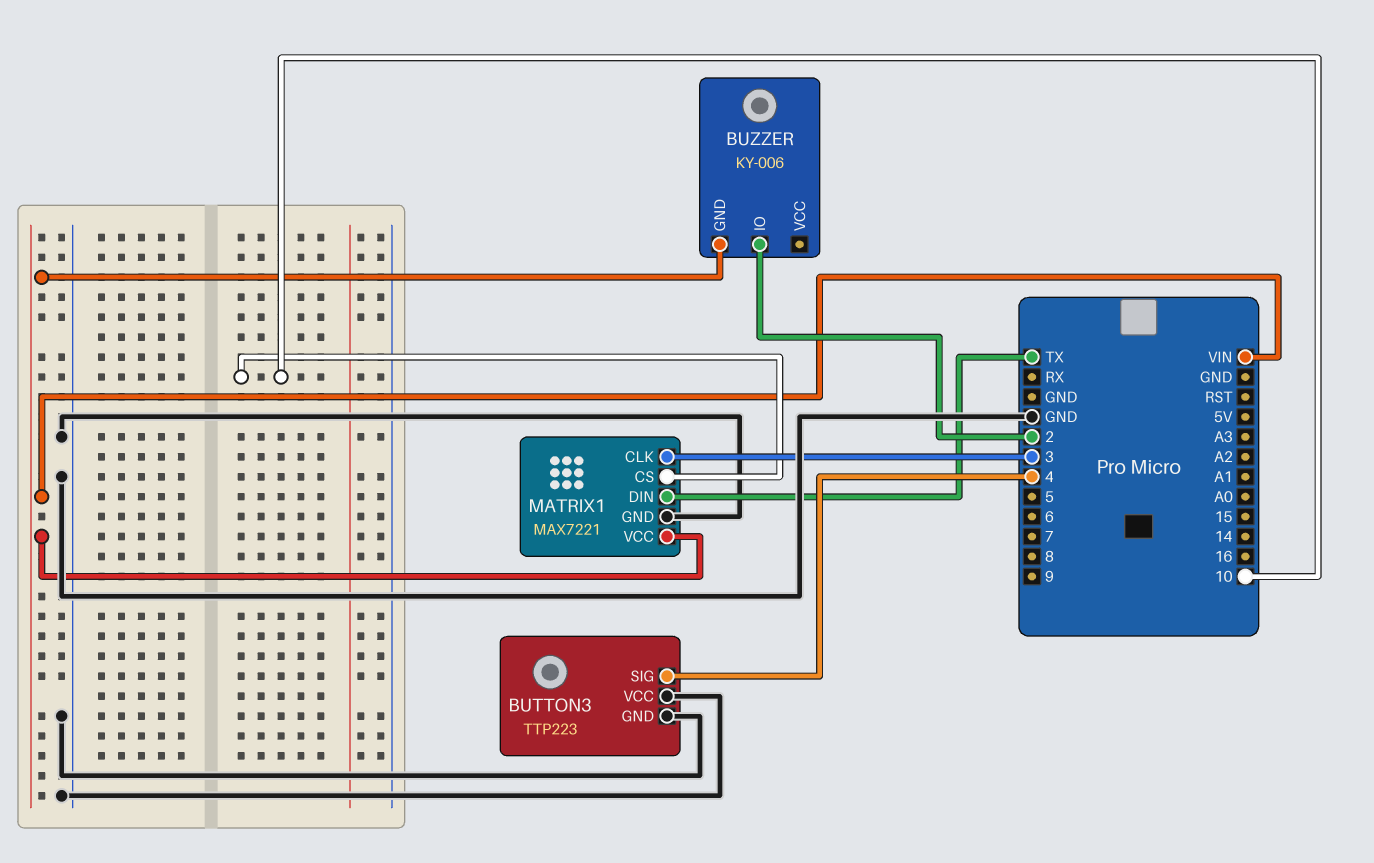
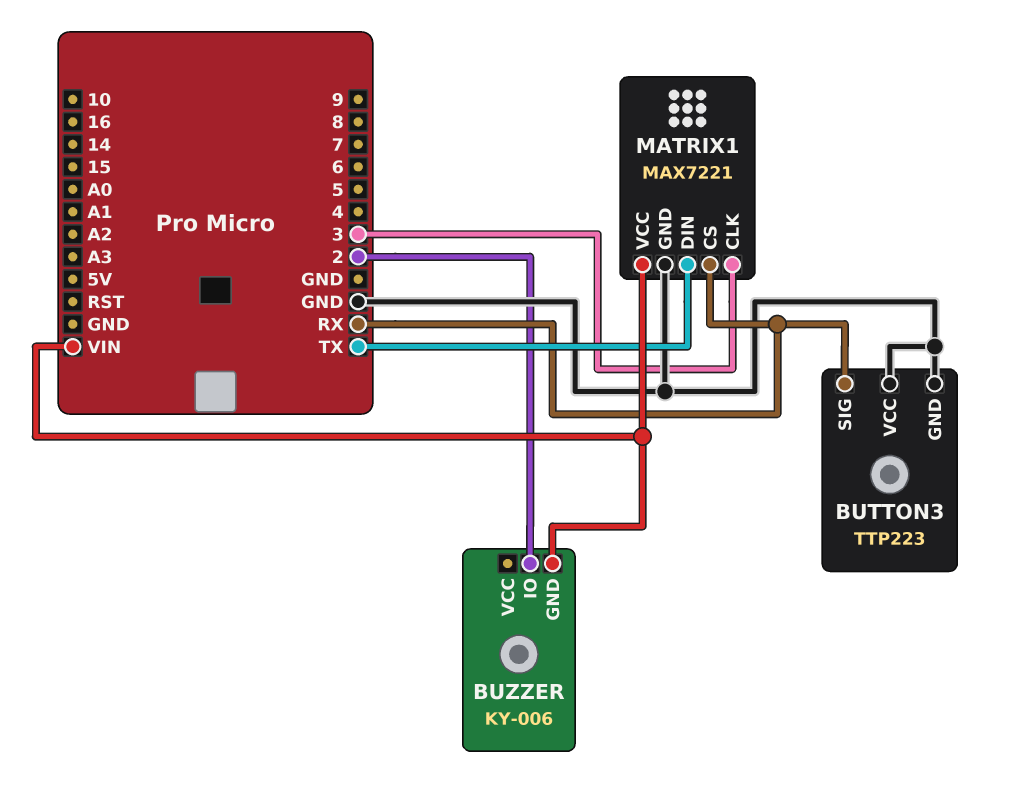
BUTTON3 pin SIG: 4 -> RX
MATRIX1 pin CS: 10 -> RX

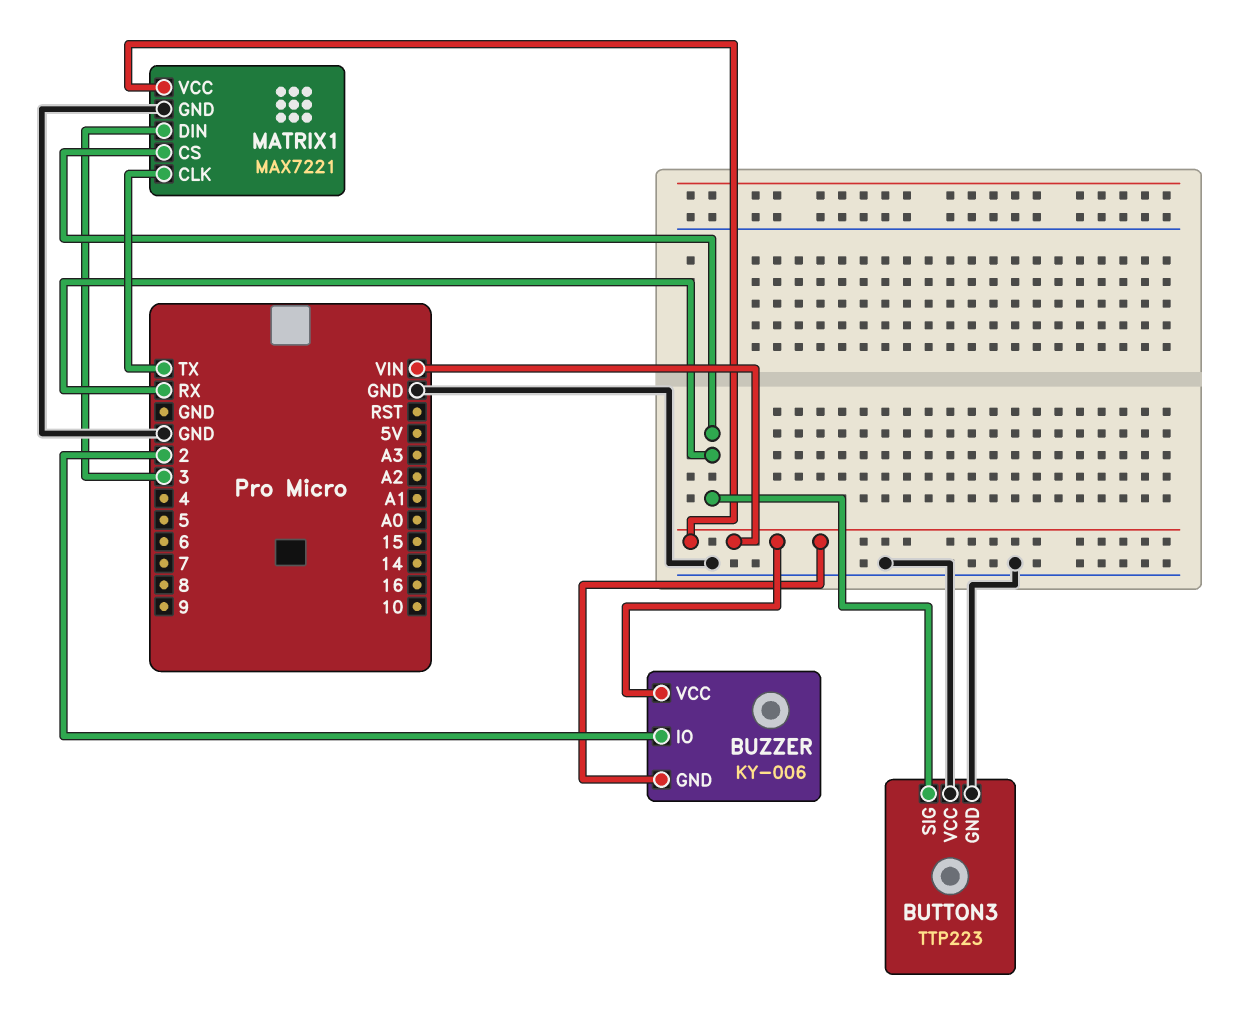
BUZZER pin VCC: none -> VIN
MATRIX1 pin CLK: 3 -> TX
MATRIX1 pin DIN: TX -> 3

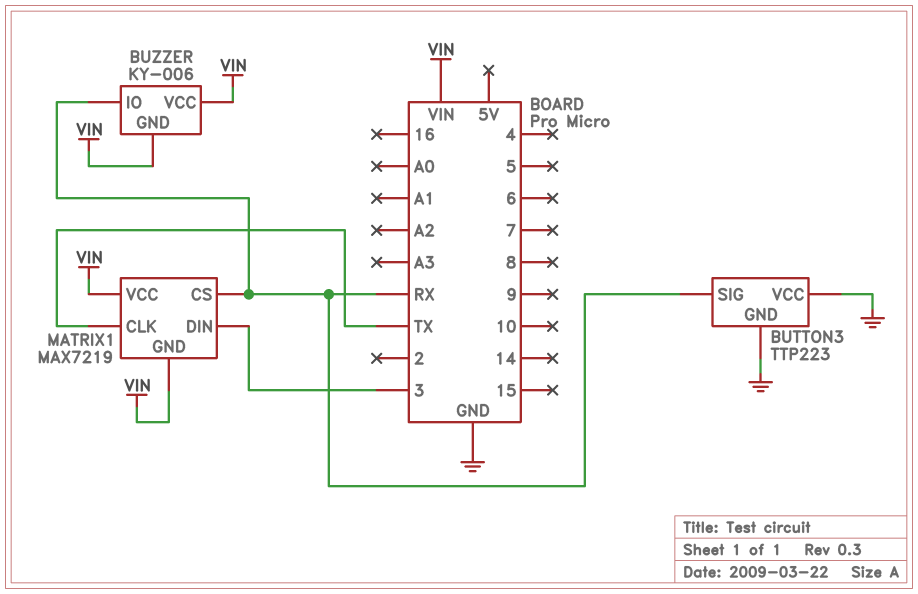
BUZZER pin IO: 2 -> RX
MATRIX1: MAX7221 -> MAX7219
MATRIX1 pin GND: GND -> VIN

